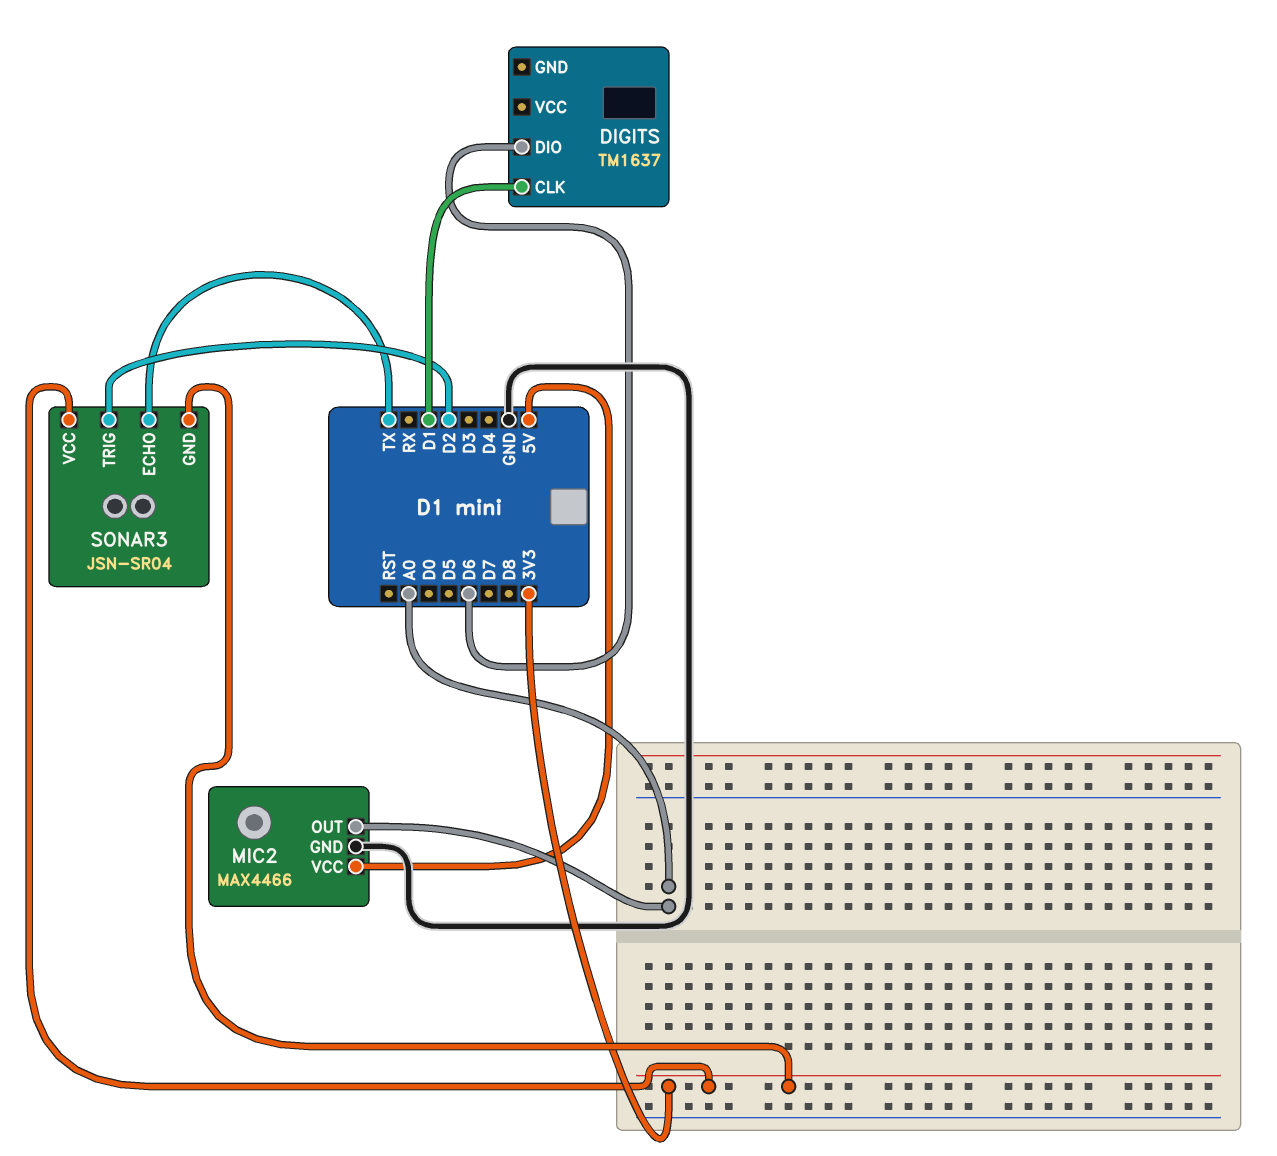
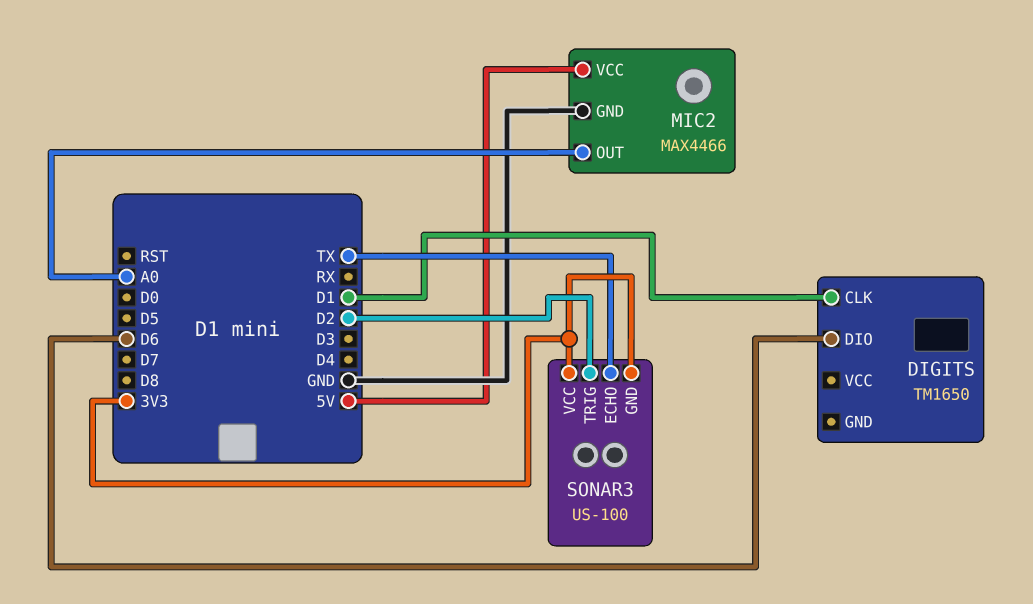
DIGITS: TM1637 -> TM1650
SONAR3: JSN-SR04 -> US-100

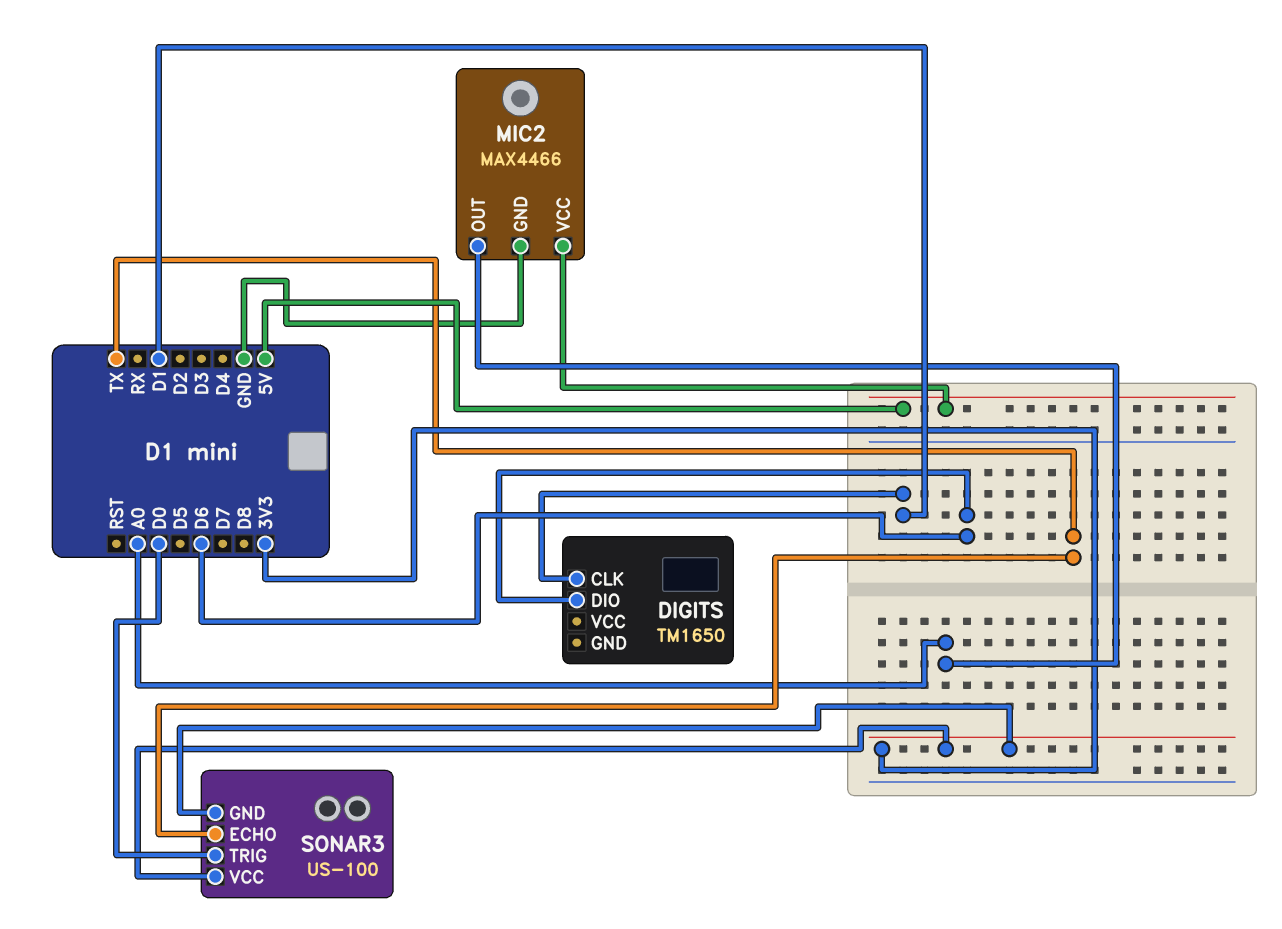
SONAR3 pin TRIG: D2 -> D0

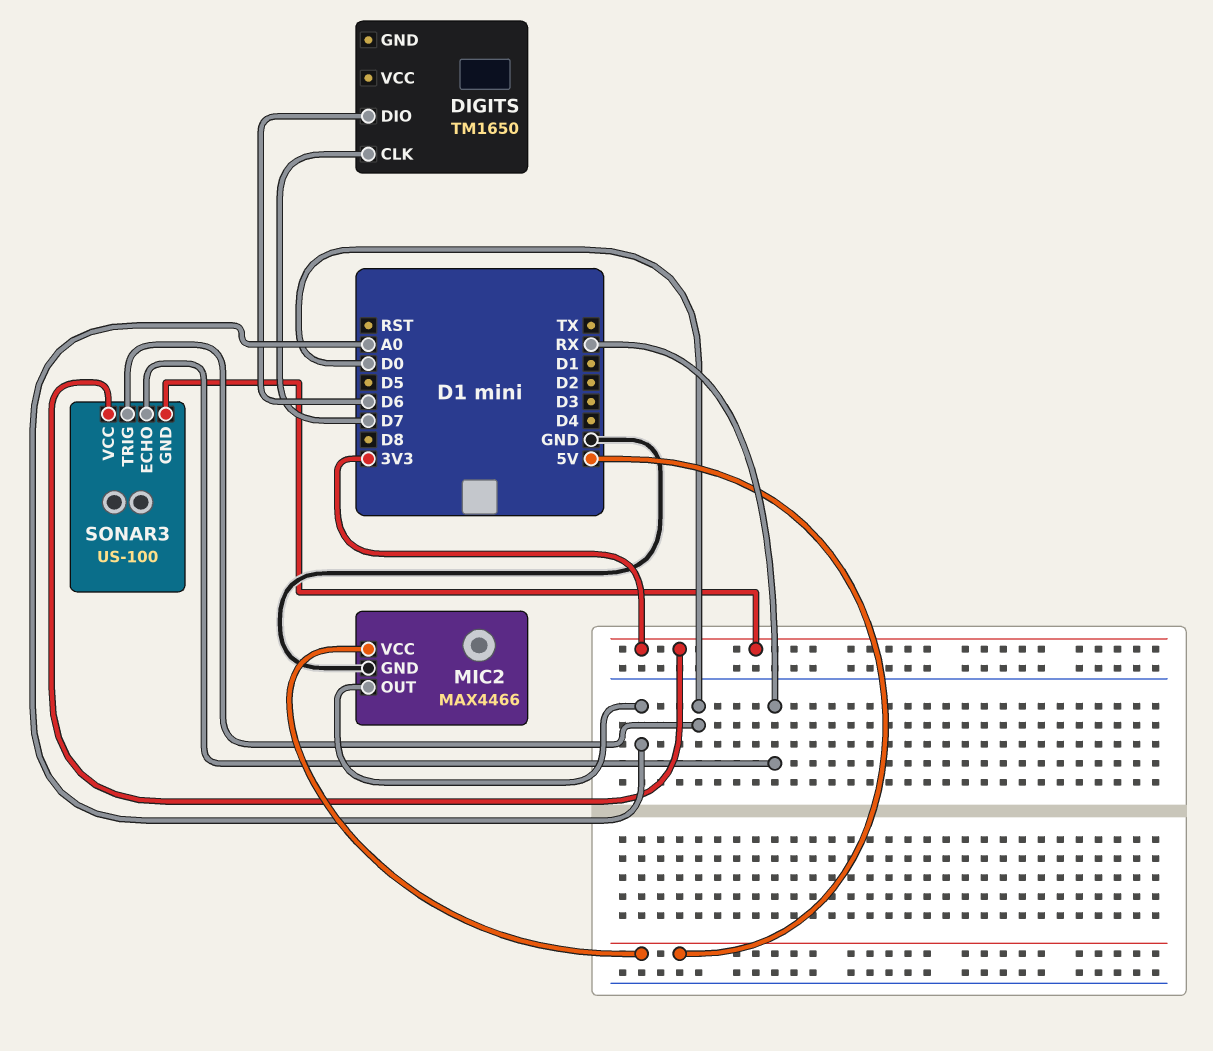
DIGITS pin CLK: D1 -> D7
SONAR3 pin ECHO: TX -> RX

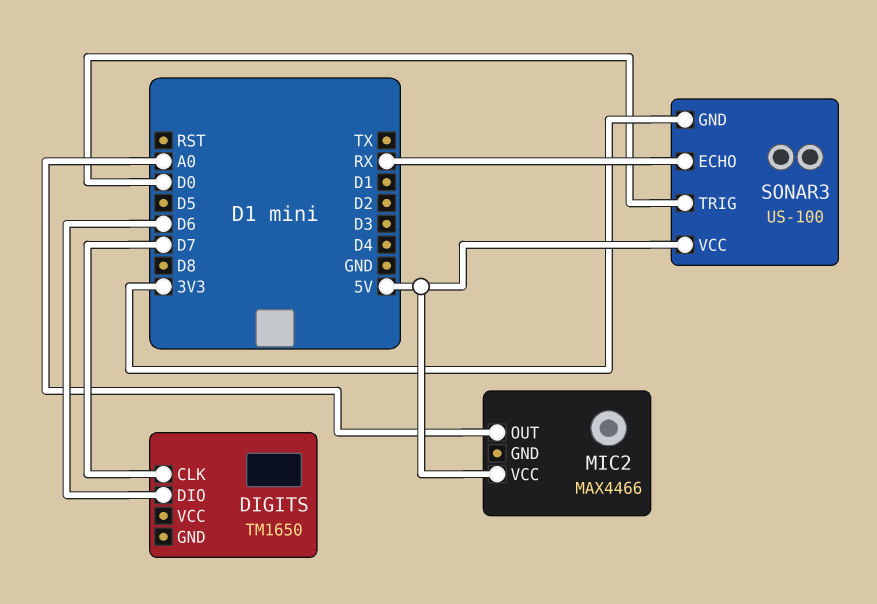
MIC2 pin GND: GND -> none
SONAR3 pin VCC: 3V3 -> 5V

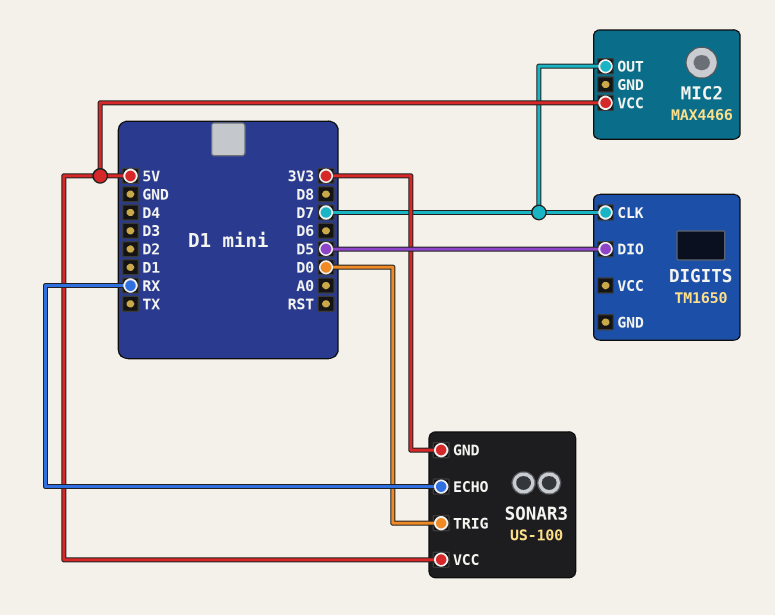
DIGITS pin DIO: D6 -> D5
MIC2 pin OUT: A0 -> D7

